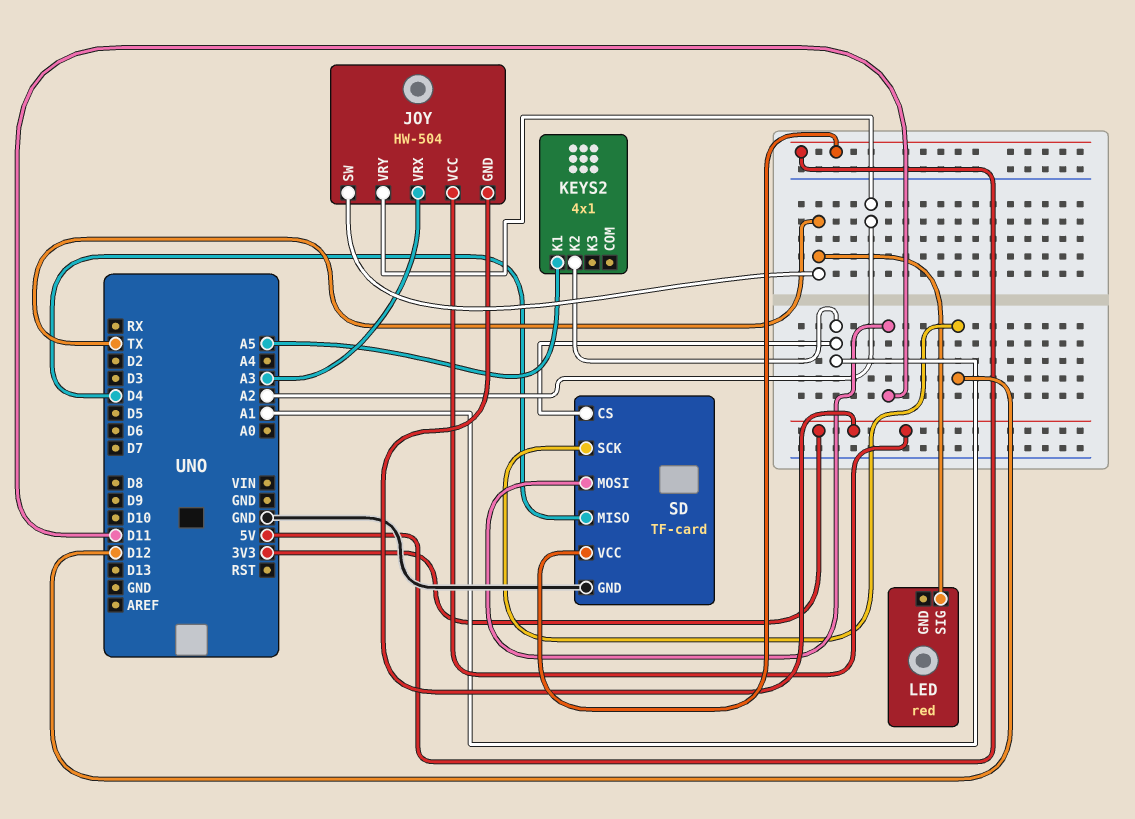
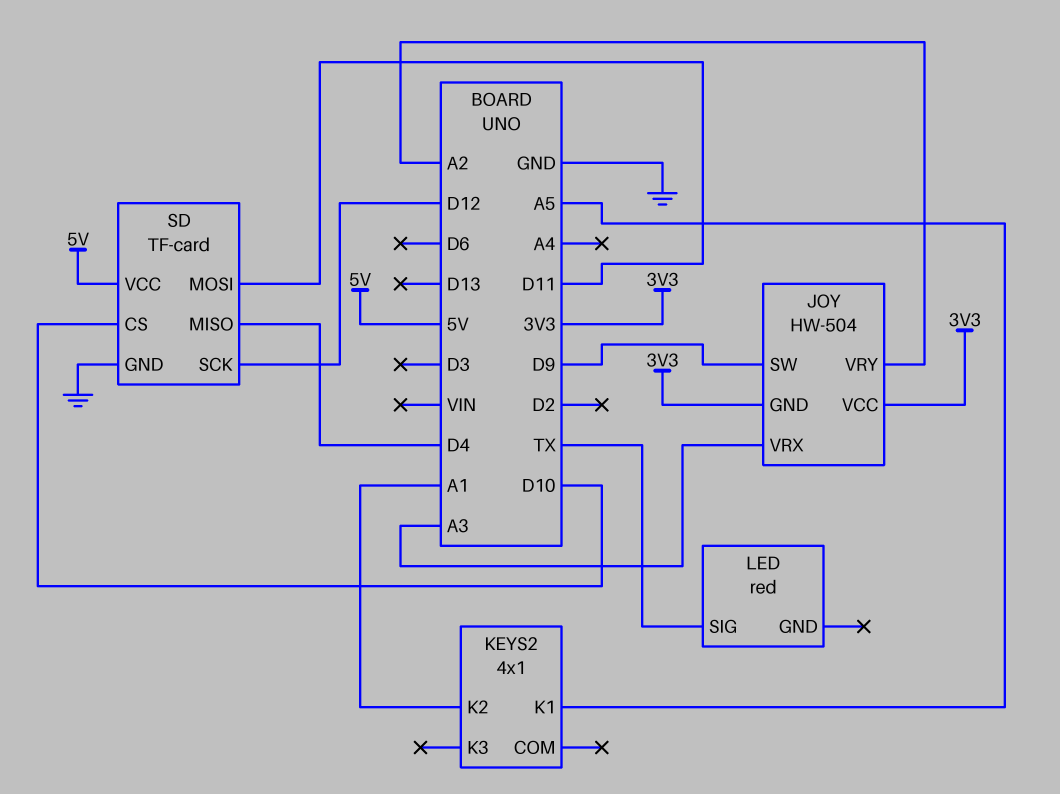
JOY pin SW: TX -> D9
SD pin CS: A1 -> D10

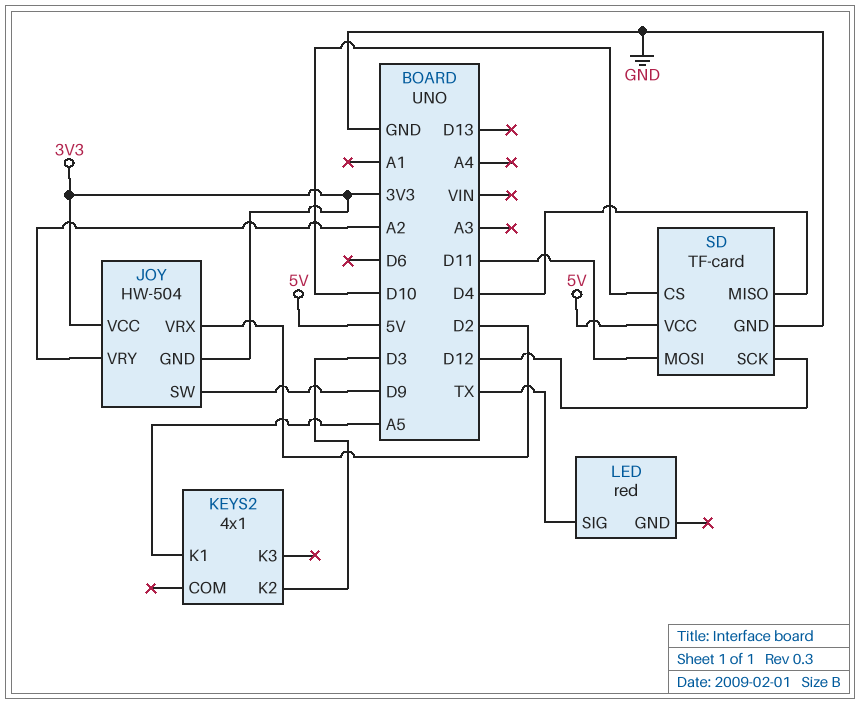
JOY pin VRX: A3 -> D2
KEYS2 pin K2: A1 -> D3

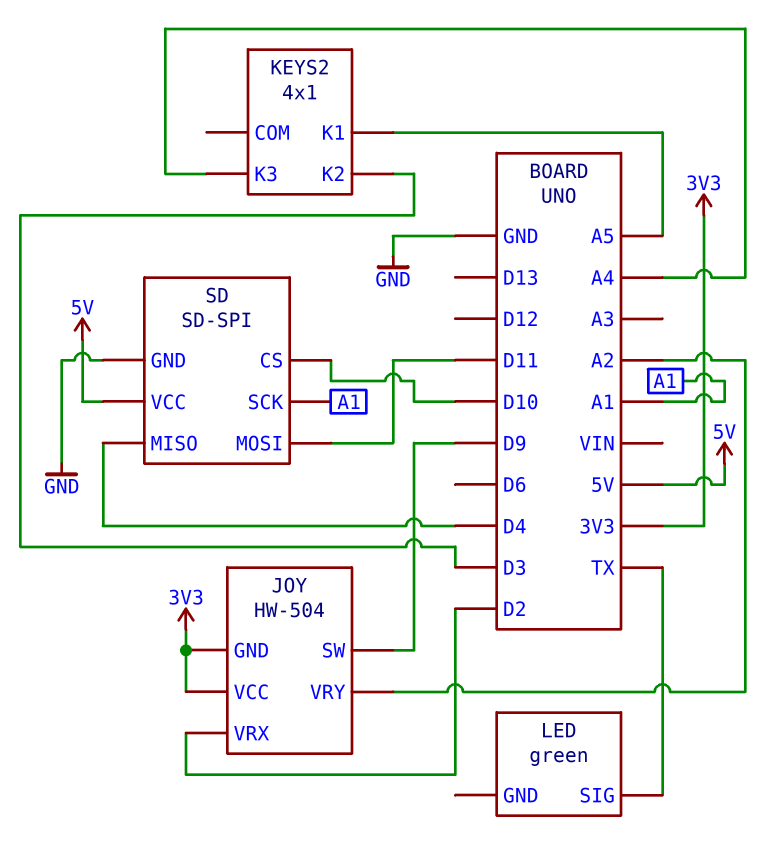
KEYS2 pin K3: none -> A4
LED: red -> green
SD: TF-card -> SD-SPI
SD pin SCK: D12 -> A1

